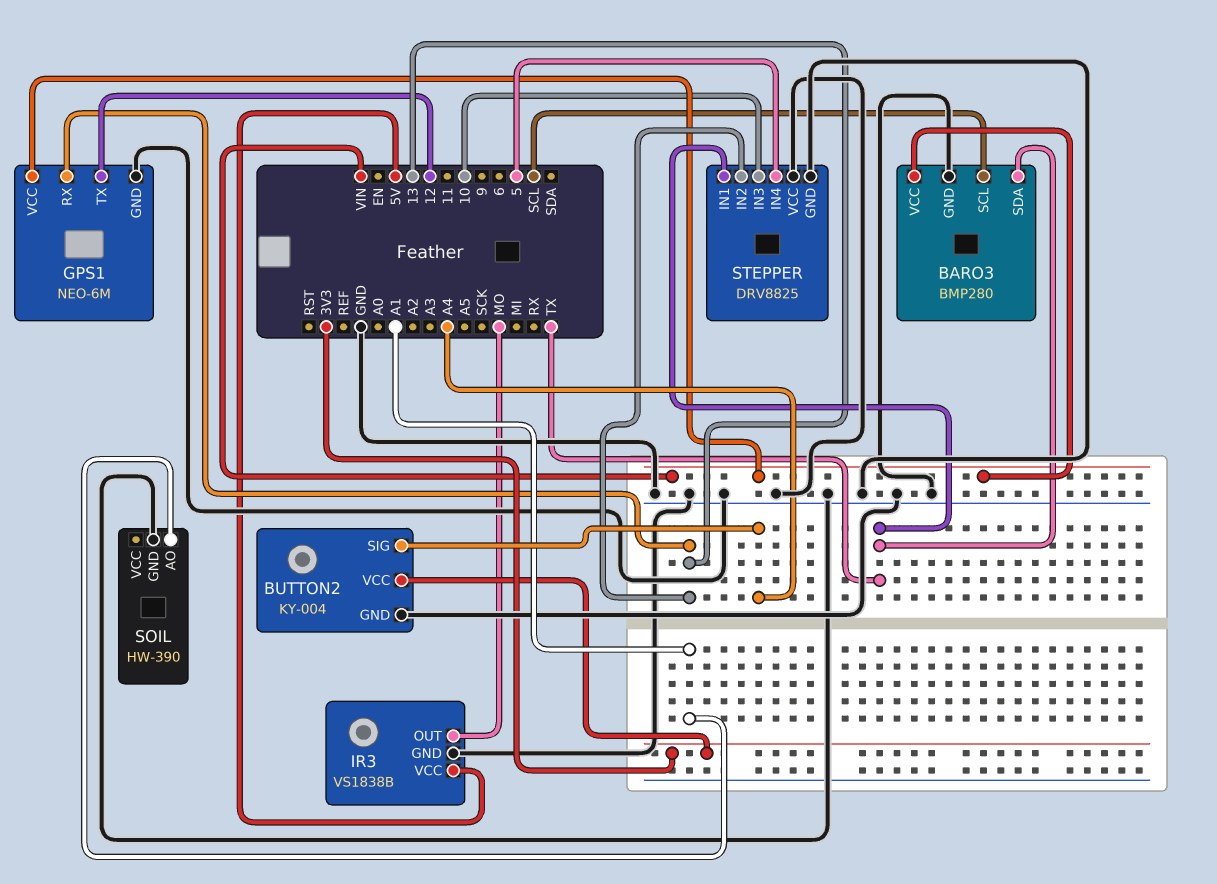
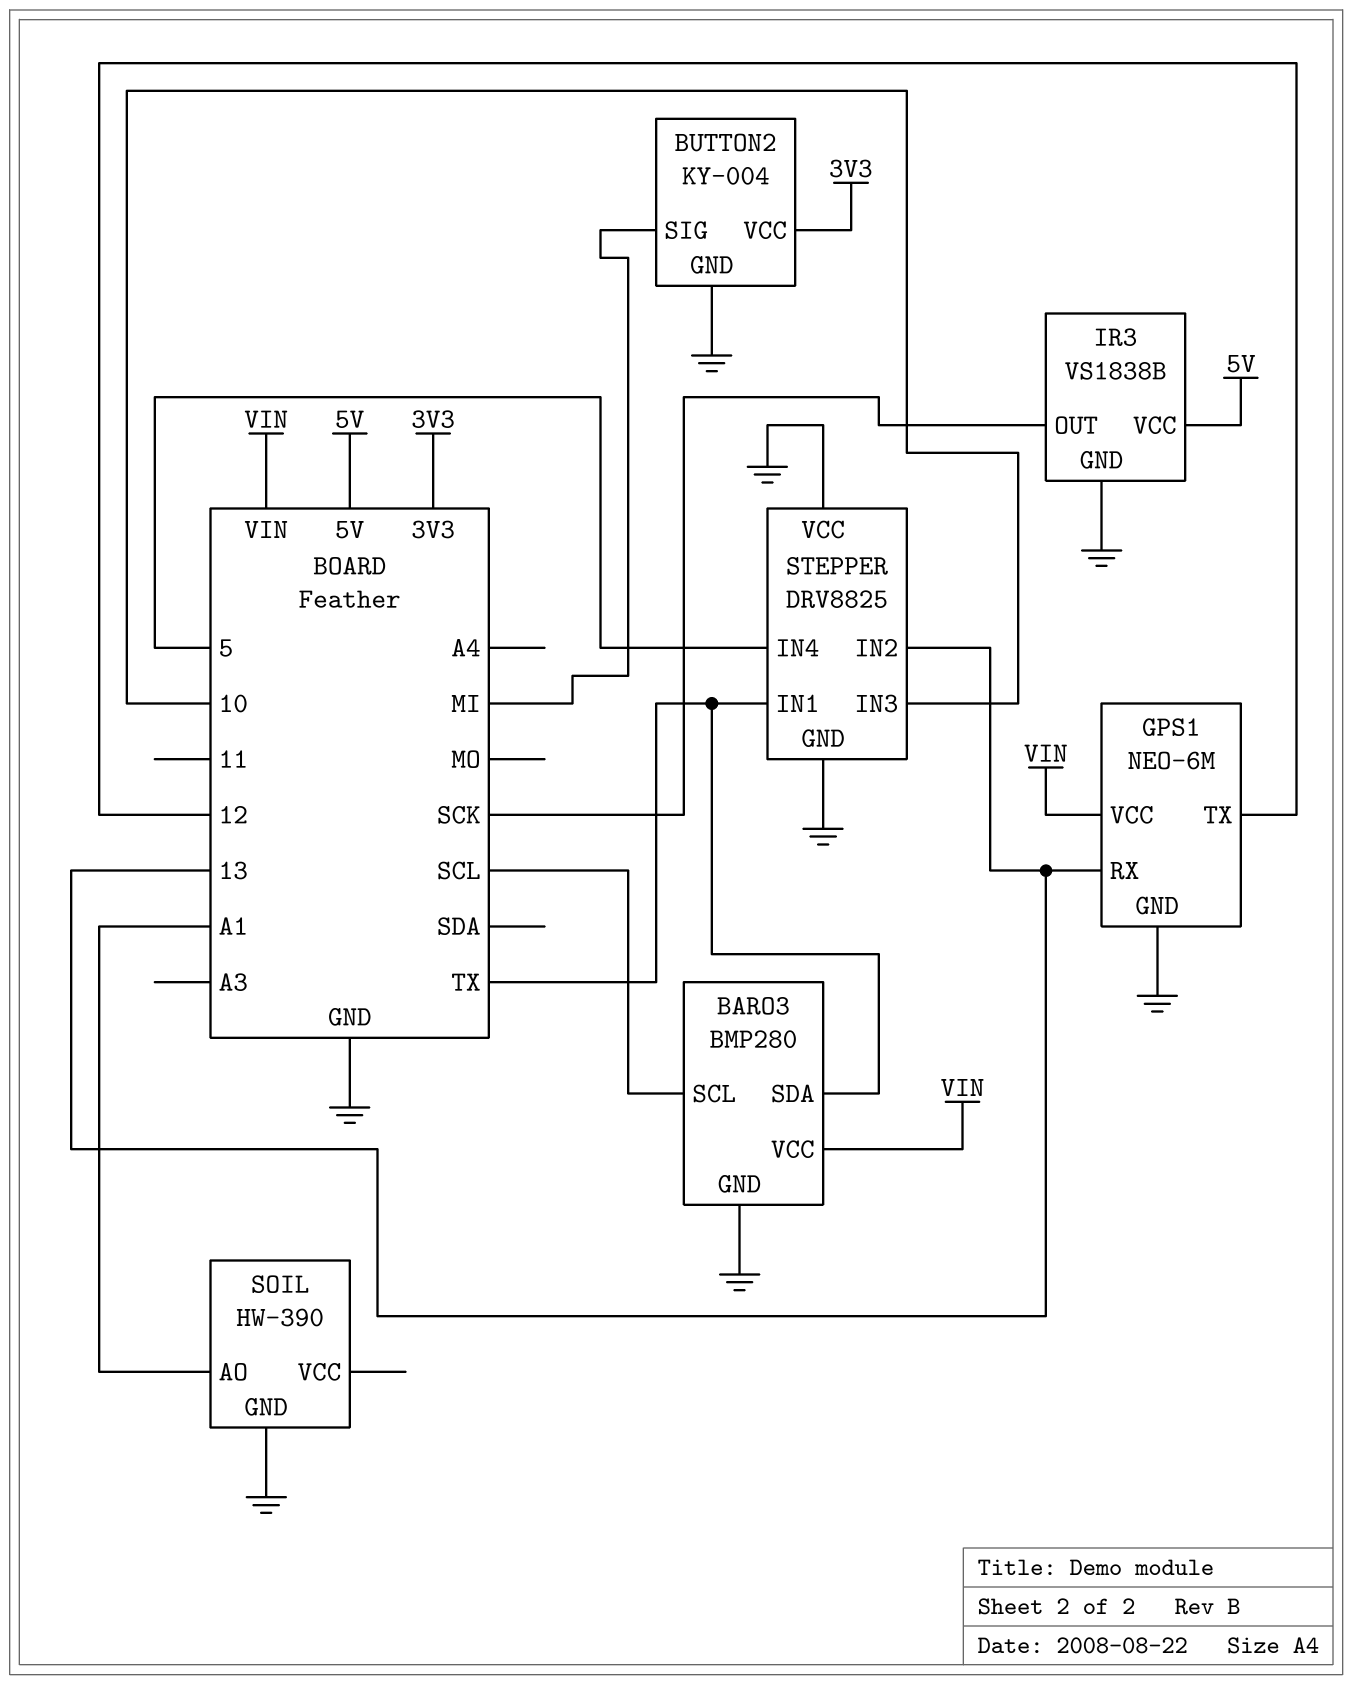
BUTTON2 pin SIG: A4 -> MI
IR3 pin OUT: MO -> SCK

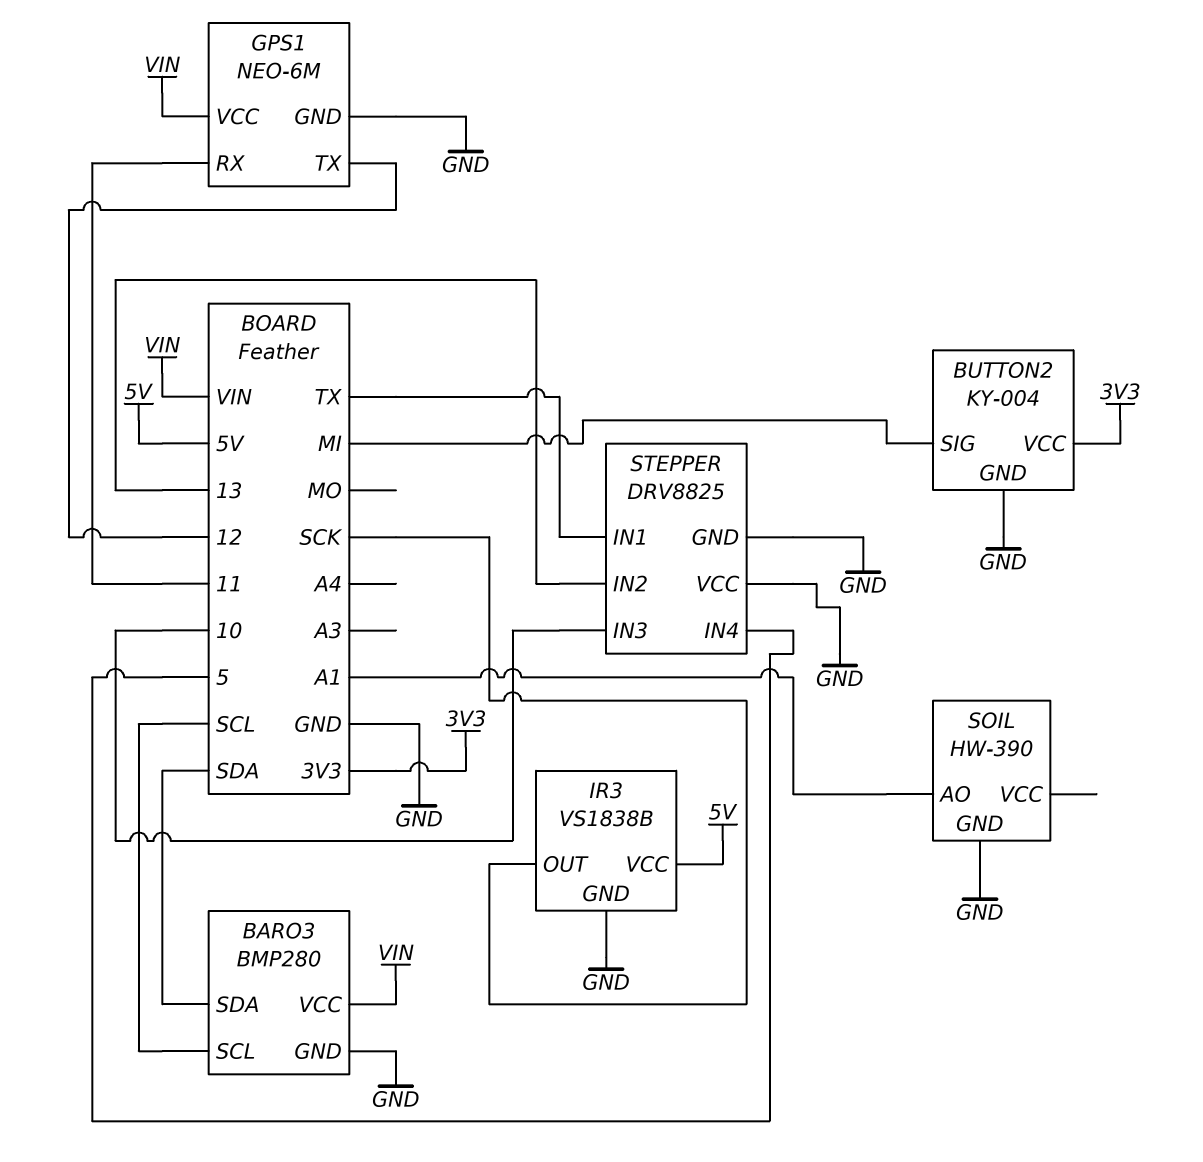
BARO3 pin SDA: TX -> SDA
GPS1 pin RX: 13 -> 11

